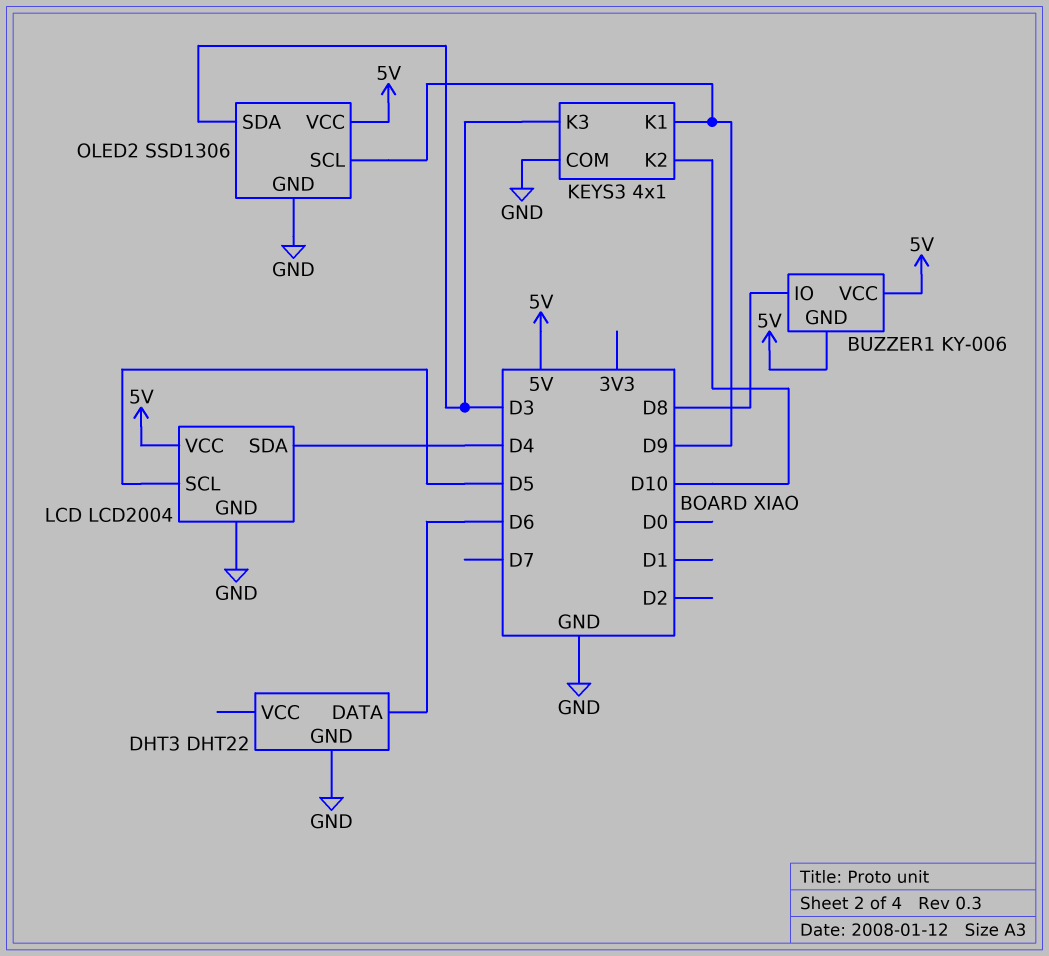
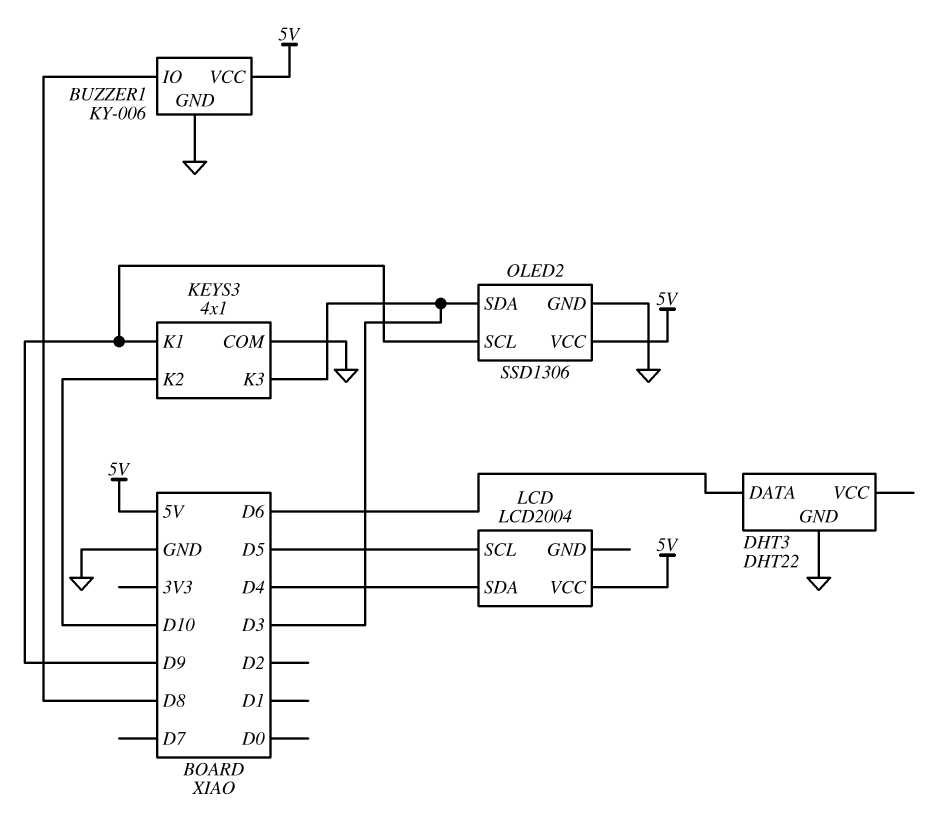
BUZZER1 pin GND: 5V -> GND
LCD pin GND: GND -> none

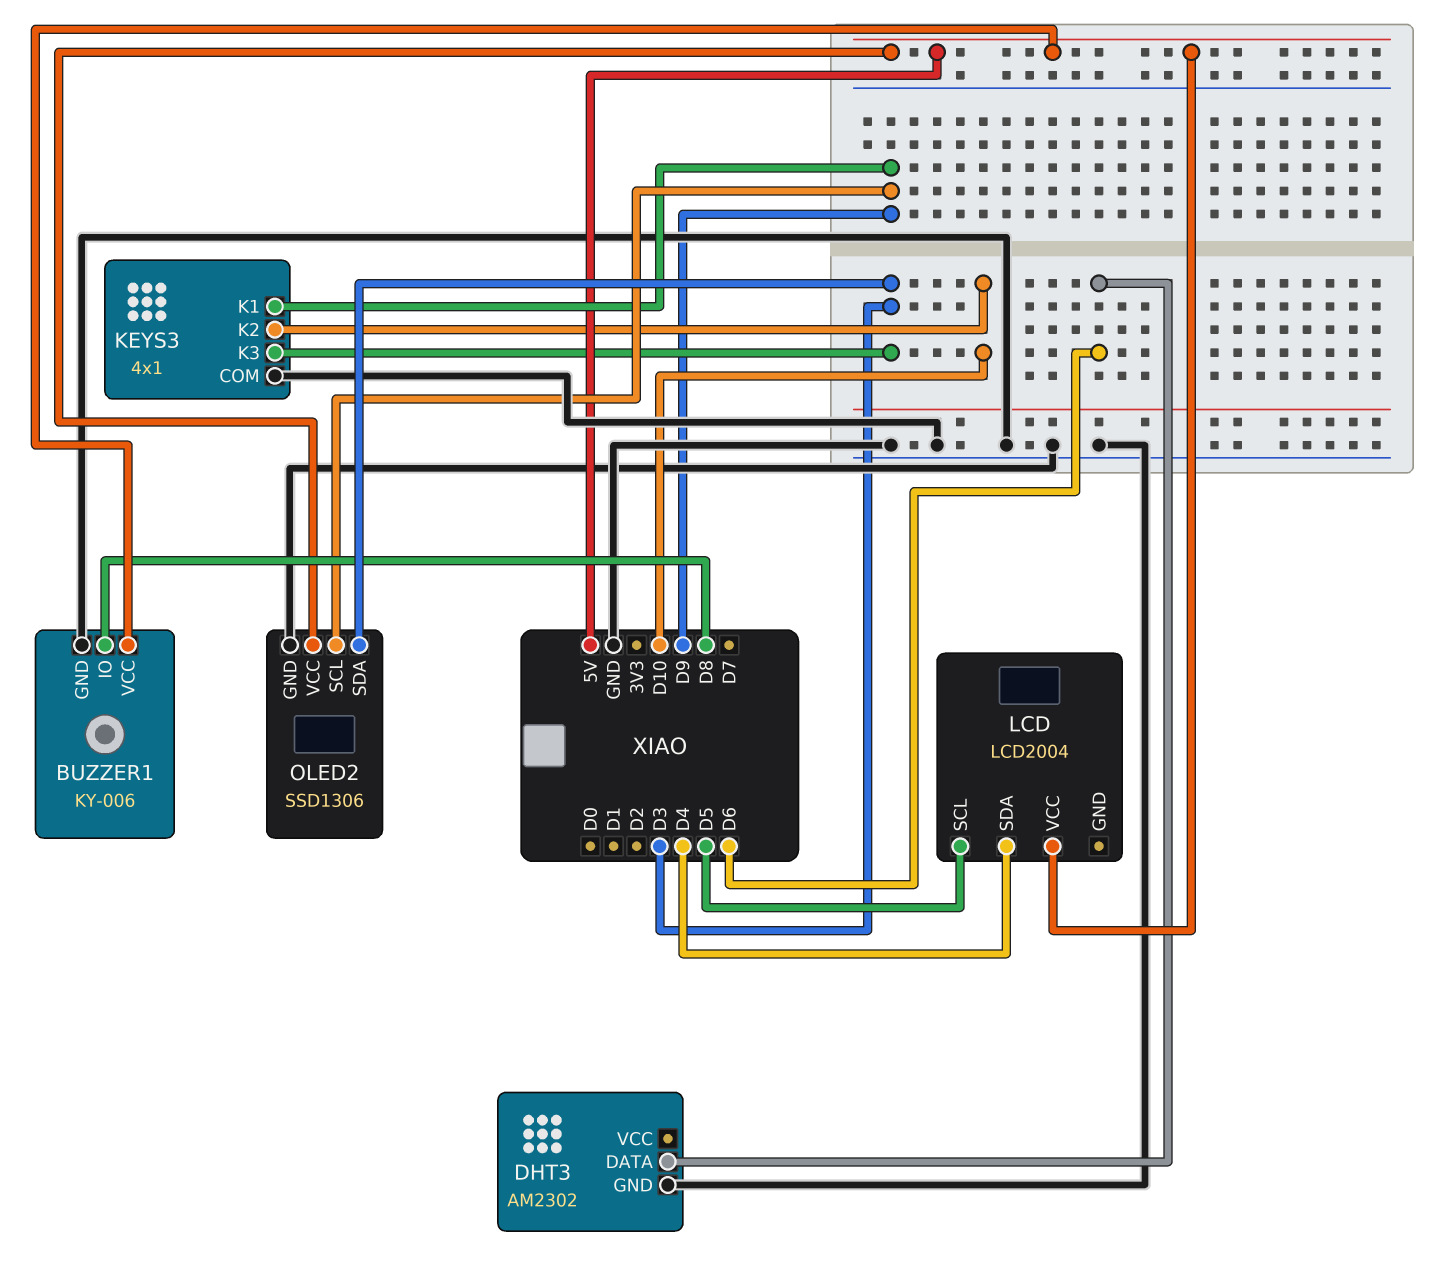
DHT3: DHT22 -> AM2302

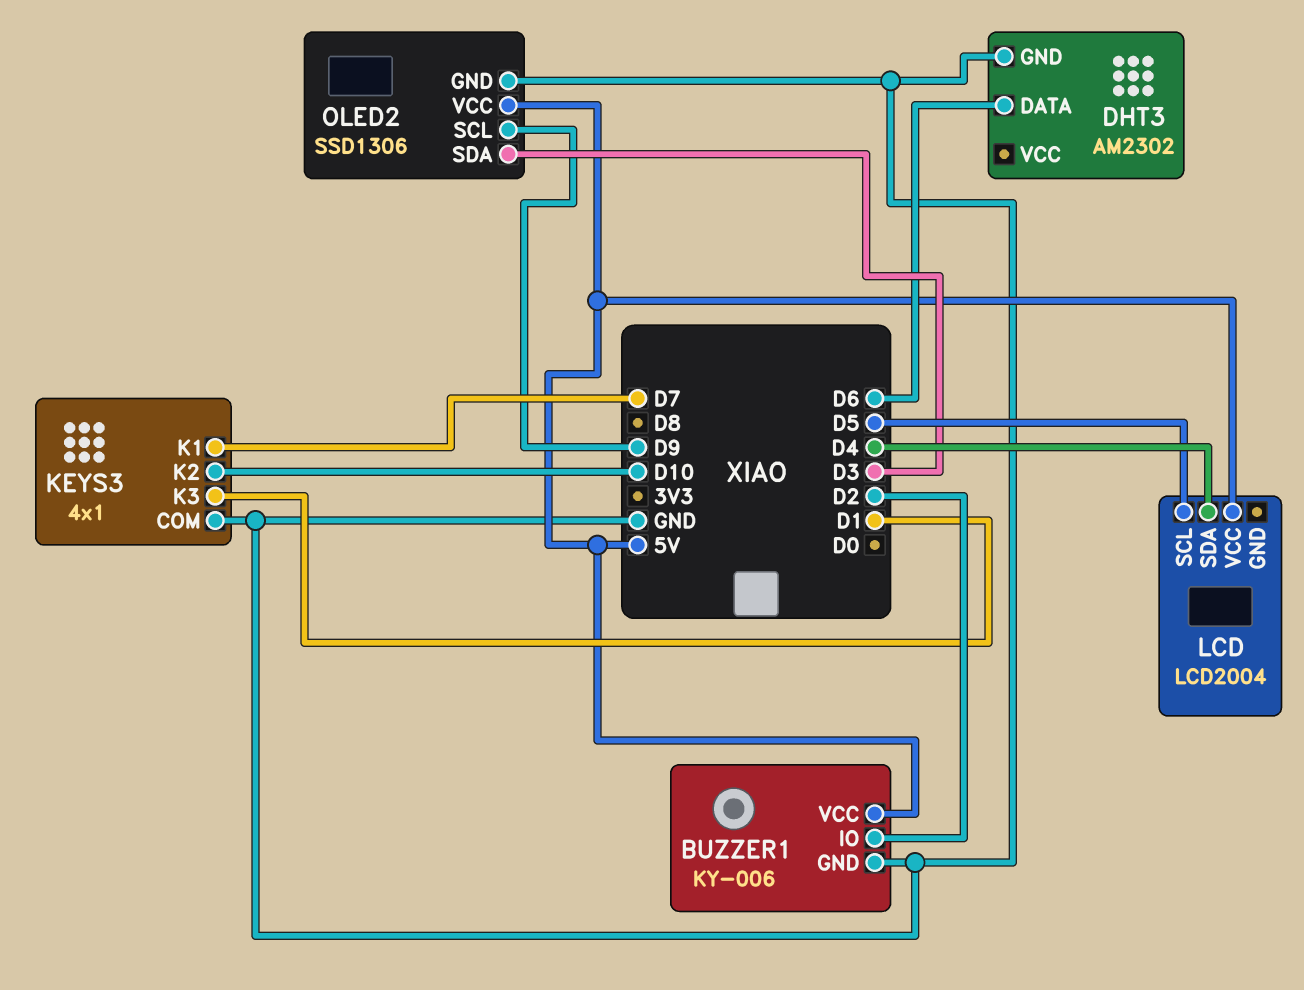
BUZZER1 pin IO: D8 -> D2
KEYS3 pin K1: D9 -> D7
KEYS3 pin K3: D3 -> D1

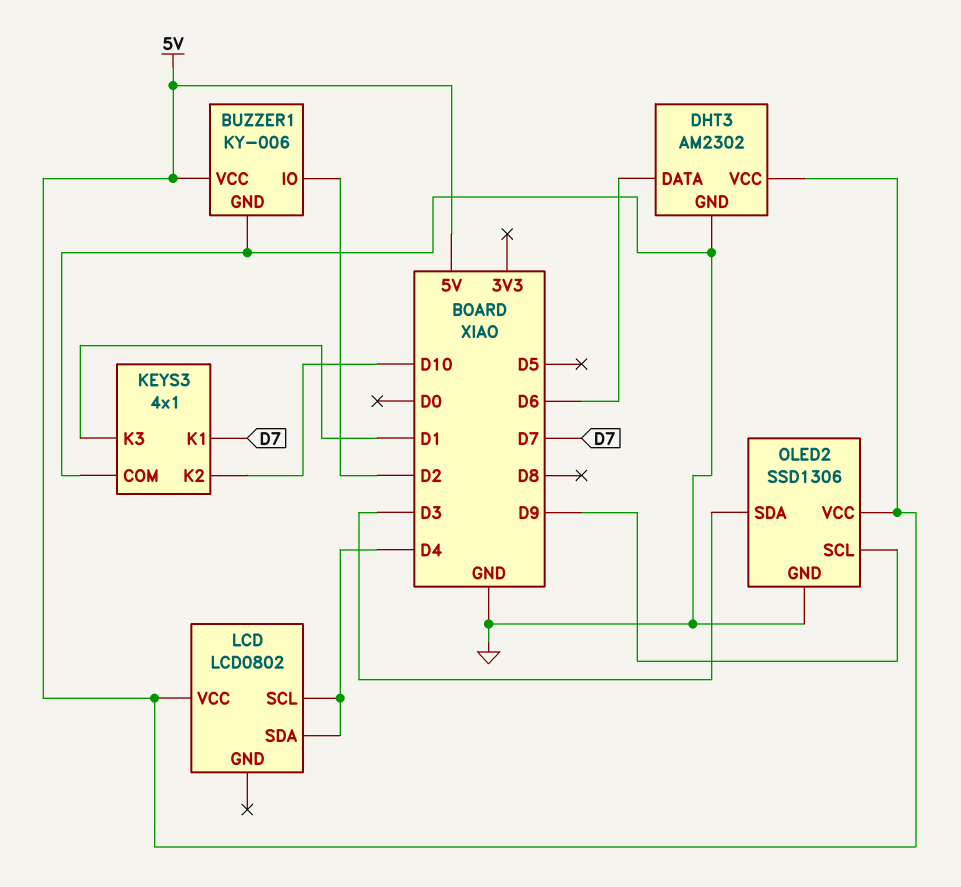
DHT3 pin VCC: none -> 5V
LCD: LCD2004 -> LCD0802
LCD pin SCL: D5 -> D4

